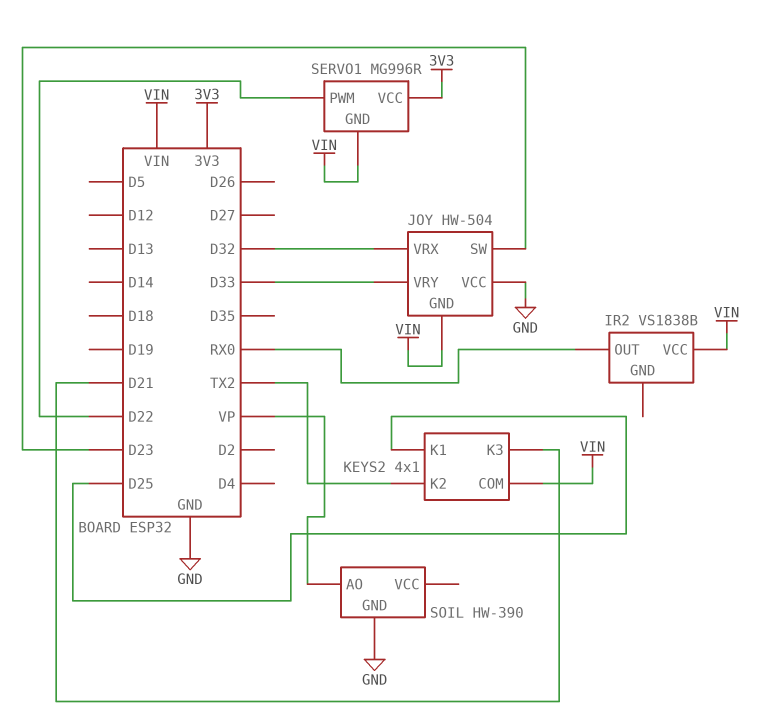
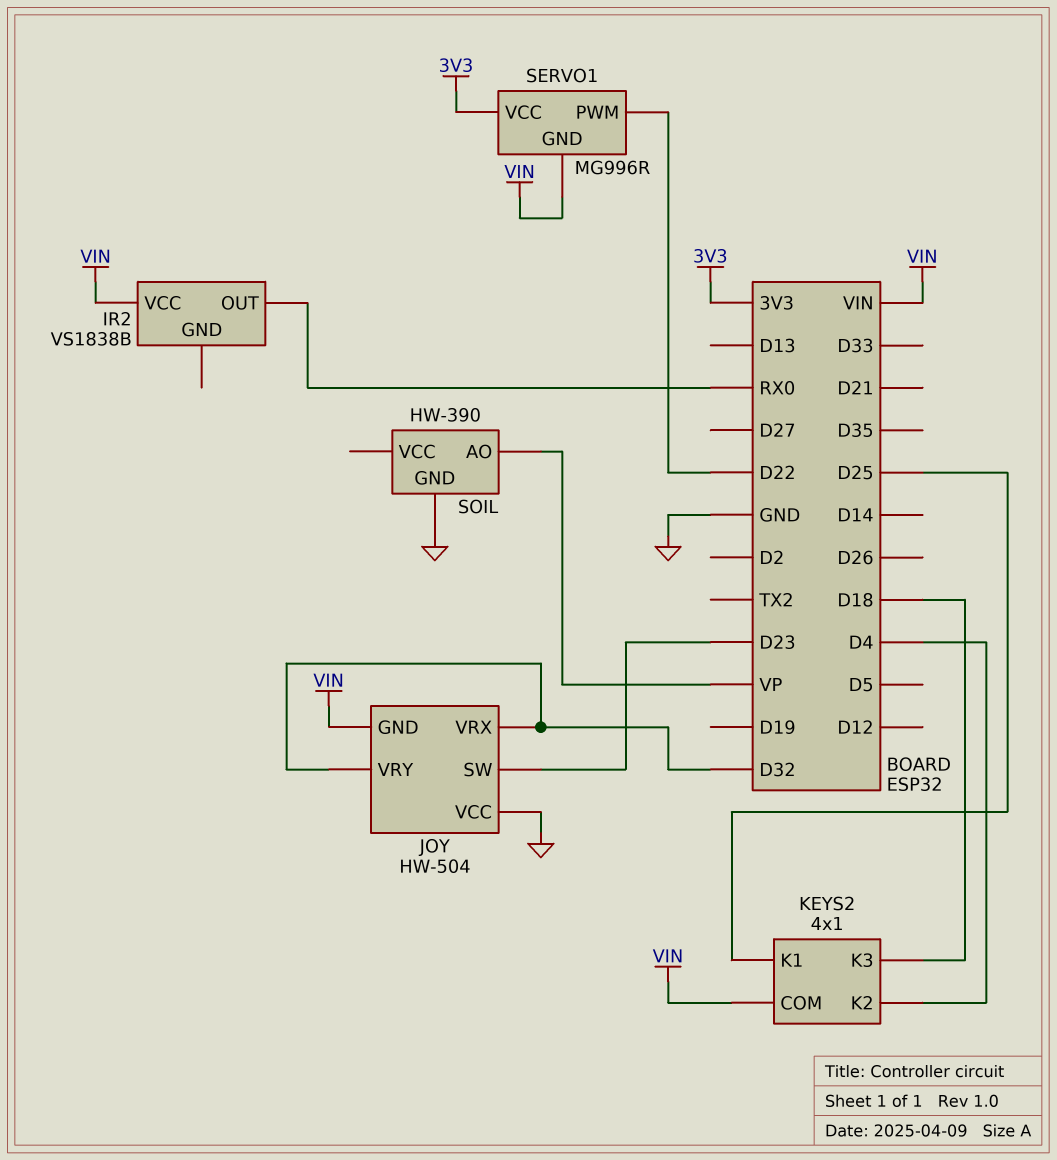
JOY pin VRY: D33 -> D32
KEYS2 pin K2: TX2 -> D4
KEYS2 pin K3: D21 -> D18

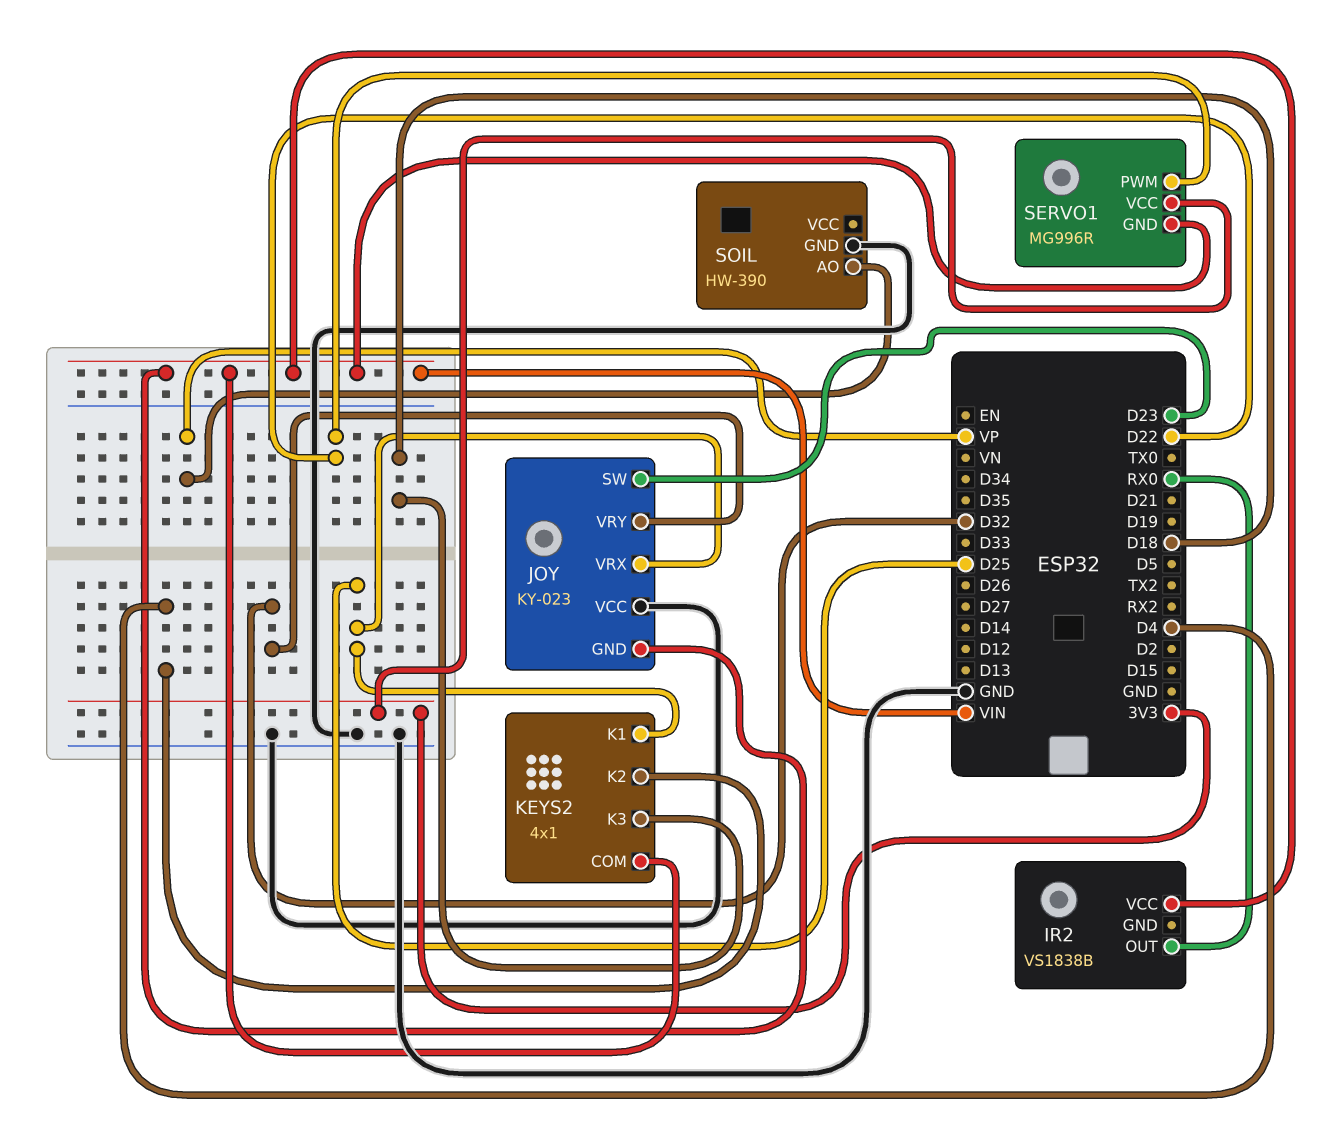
JOY: HW-504 -> KY-023
JOY pin VRX: D32 -> D25

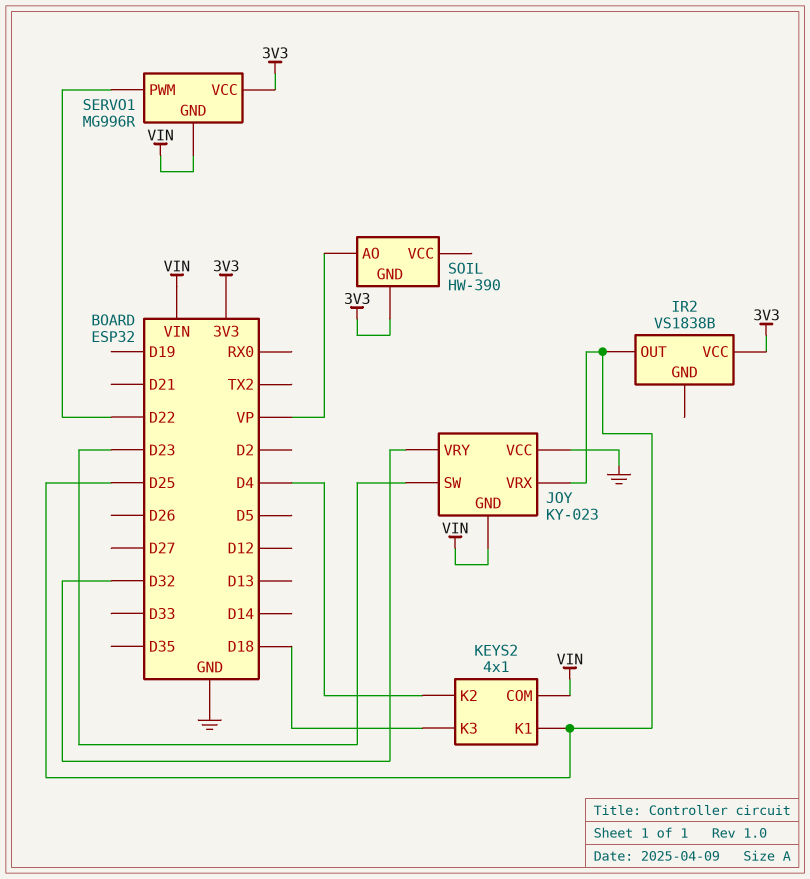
IR2 pin OUT: RX0 -> D25
IR2 pin VCC: VIN -> 3V3
SOIL pin GND: GND -> 3V3

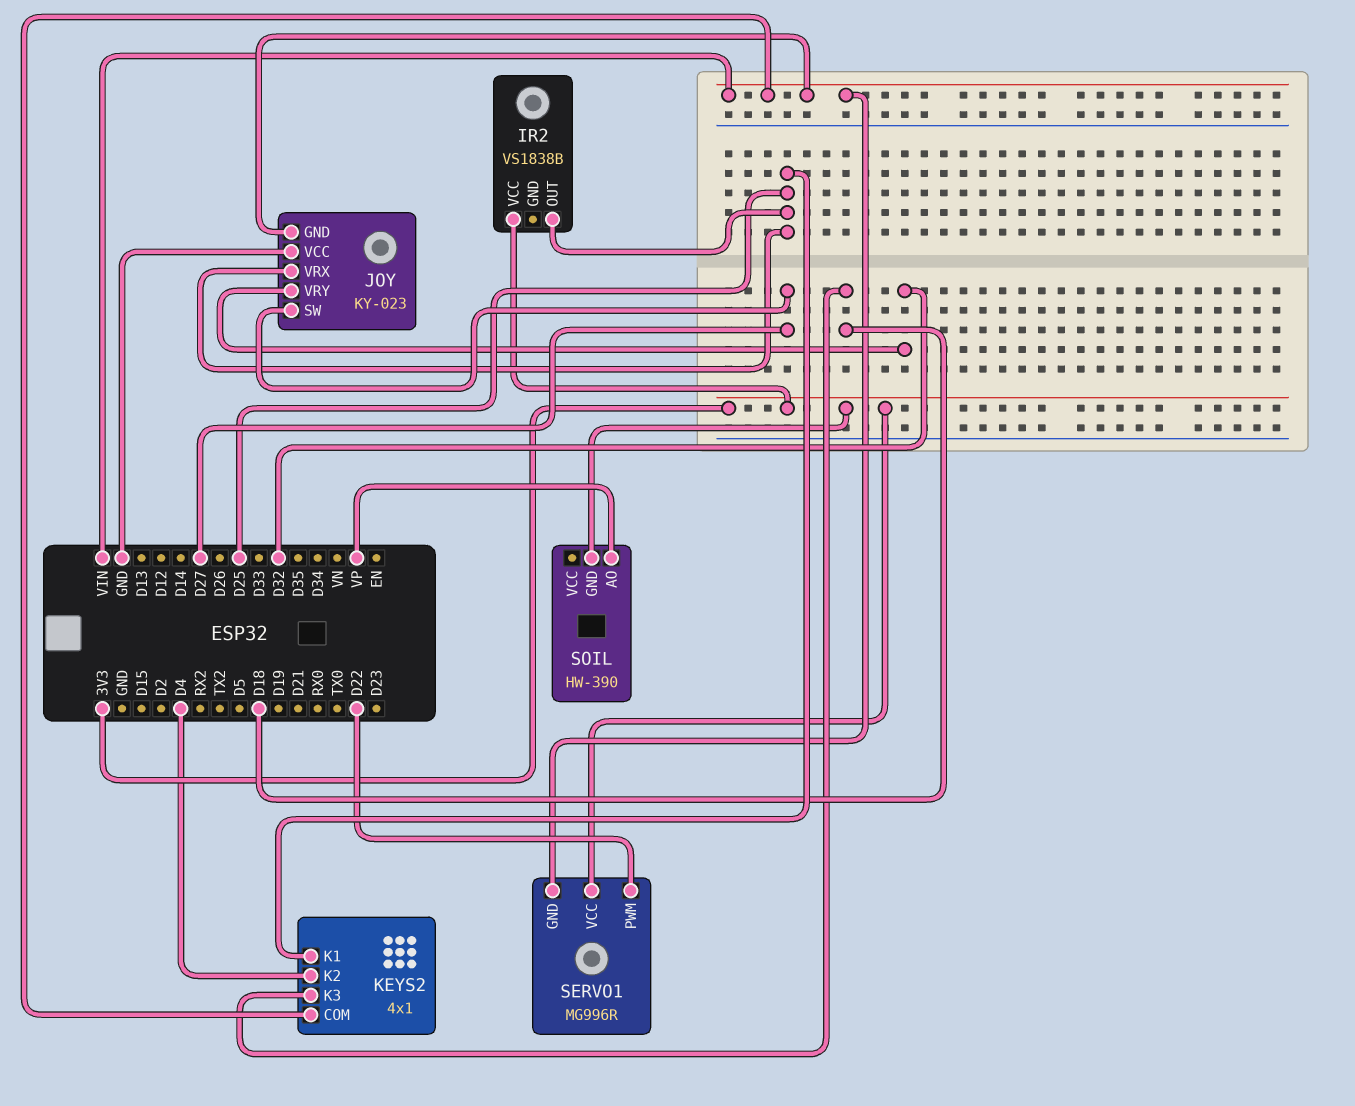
JOY pin SW: D23 -> D27

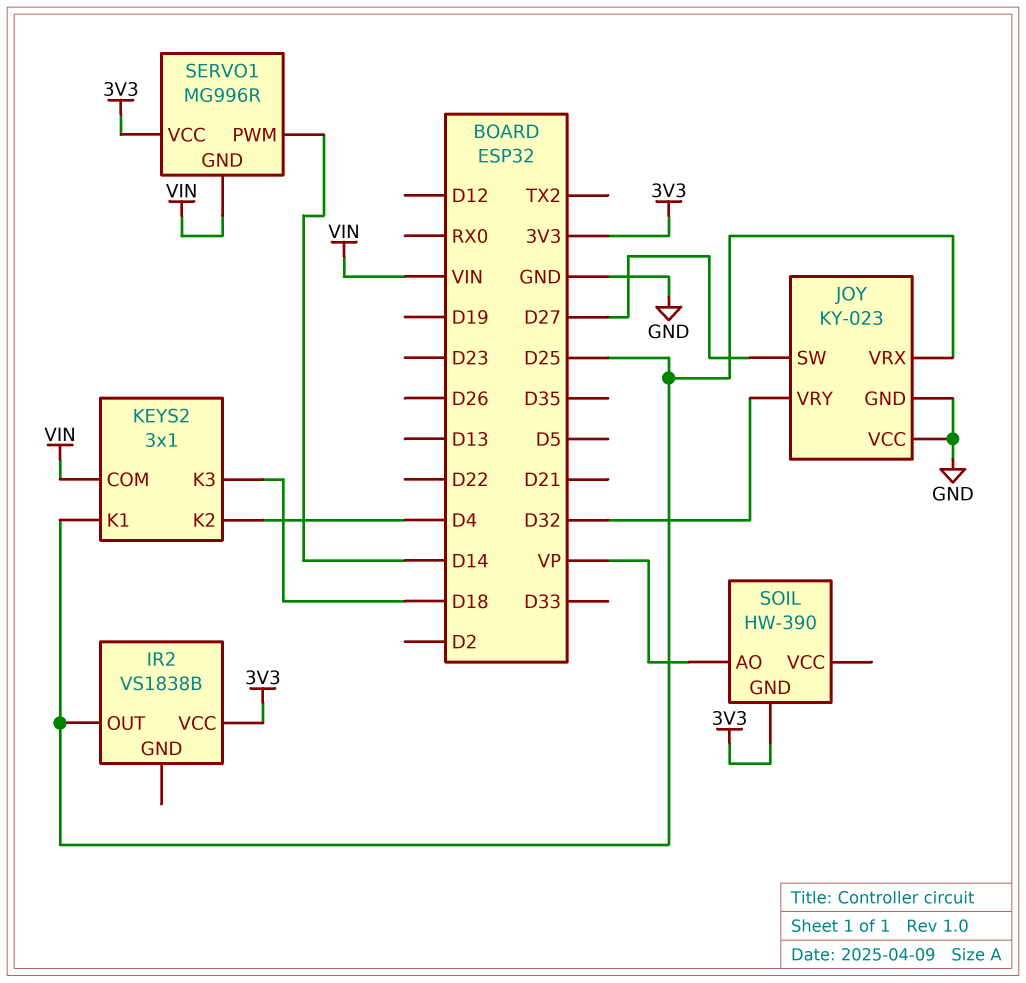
JOY pin GND: VIN -> GND
KEYS2: 4x1 -> 3x1
SERVO1 pin PWM: D22 -> D14

